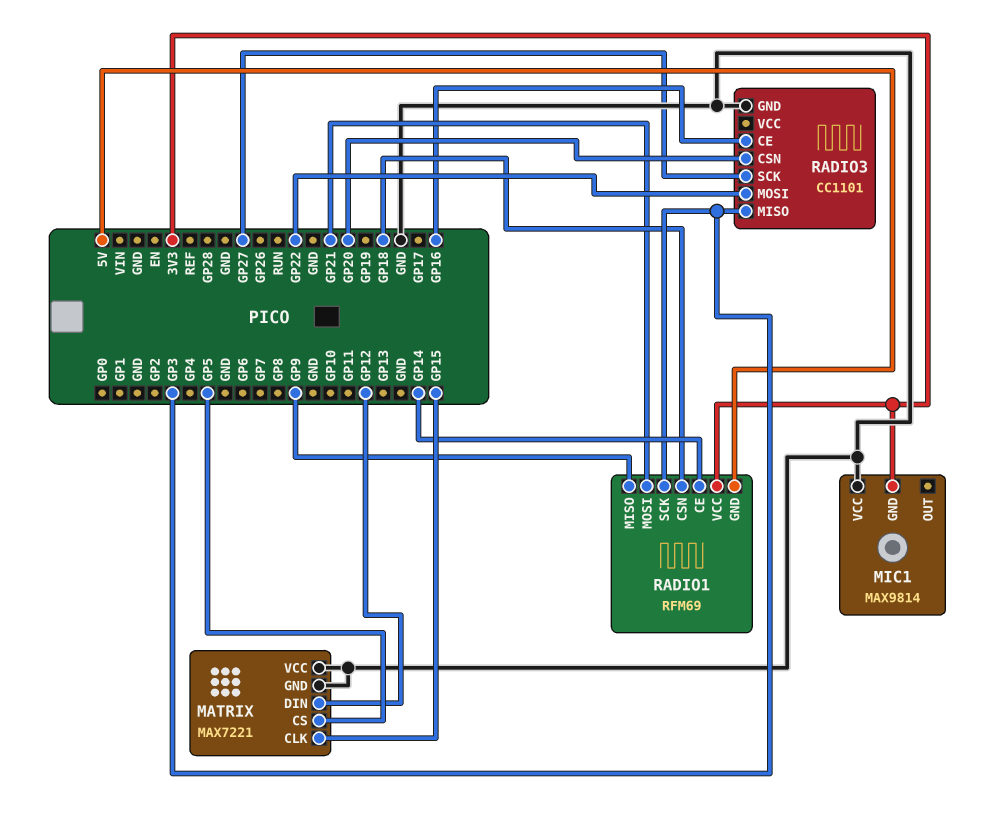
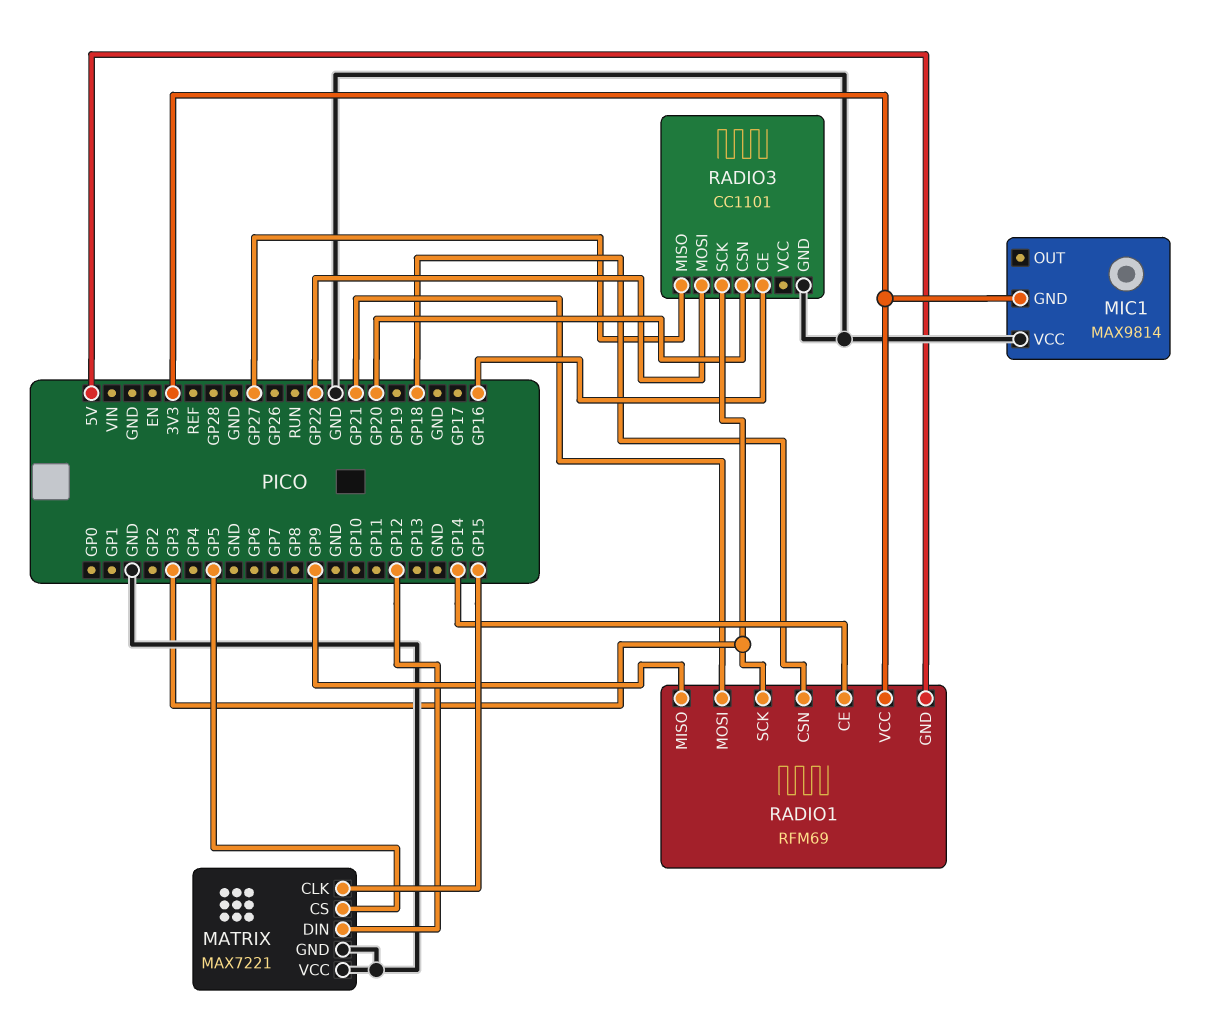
RADIO3 pin MISO: GP3 -> GP27
RADIO3 pin SCK: GP27 -> GP3

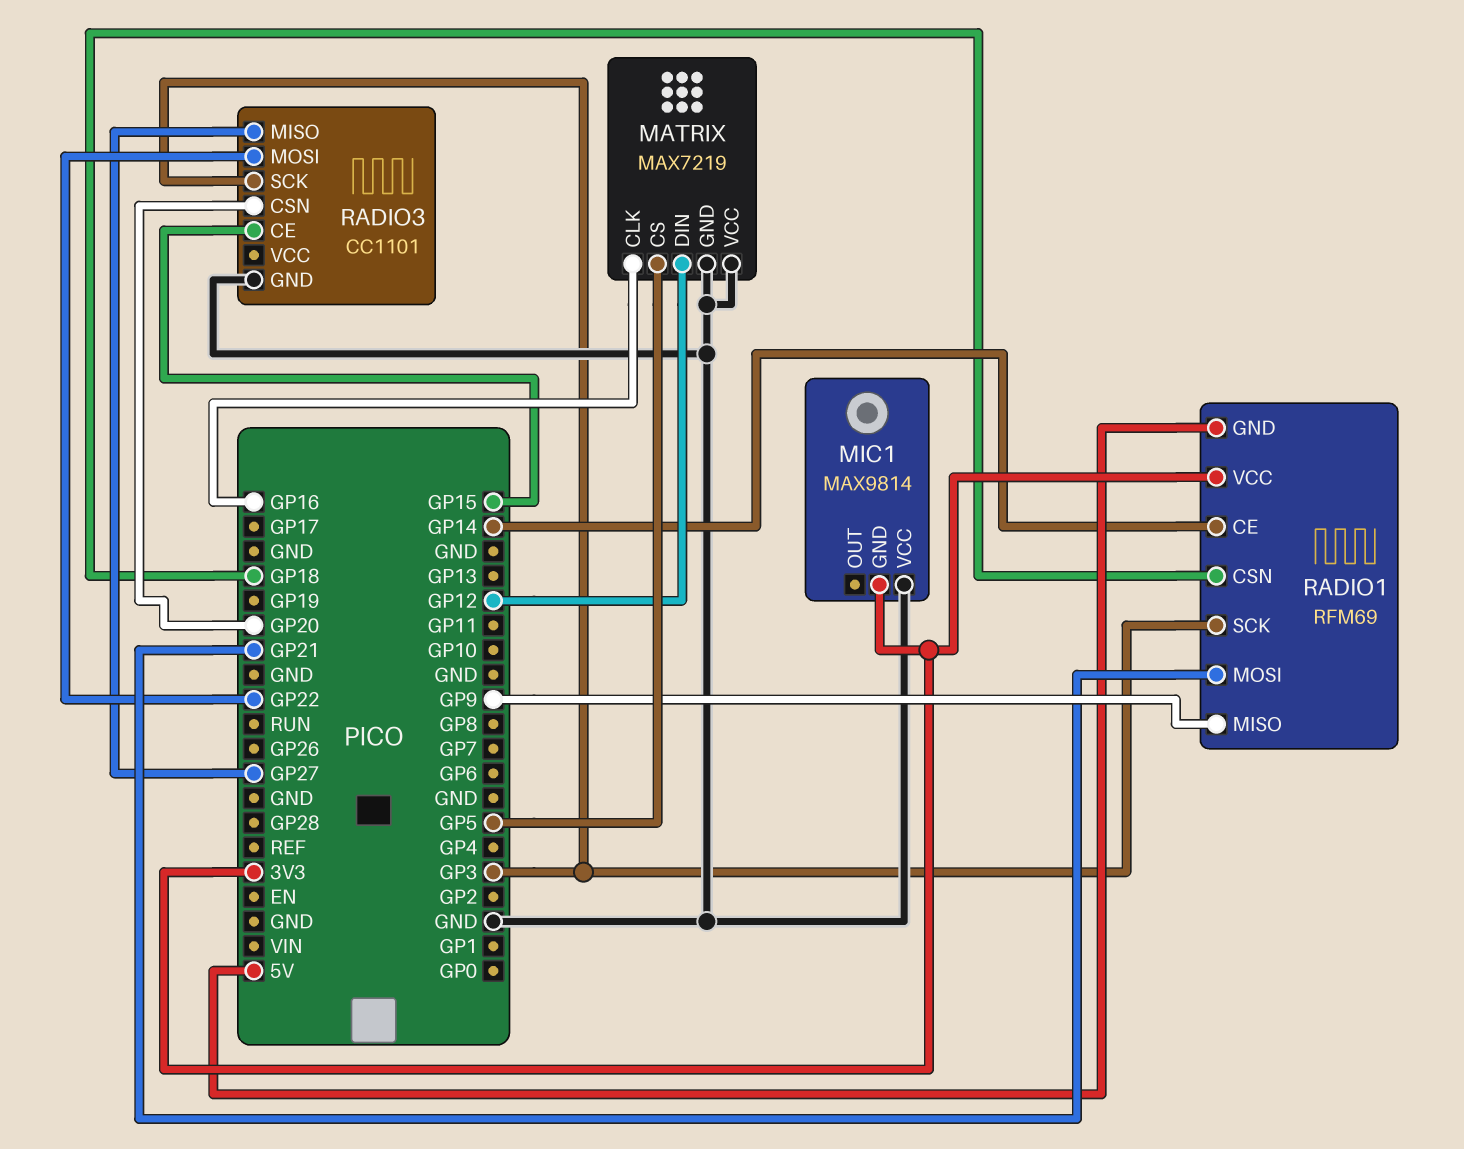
MATRIX: MAX7221 -> MAX7219
MATRIX pin CLK: GP15 -> GP16
RADIO3 pin CE: GP16 -> GP15

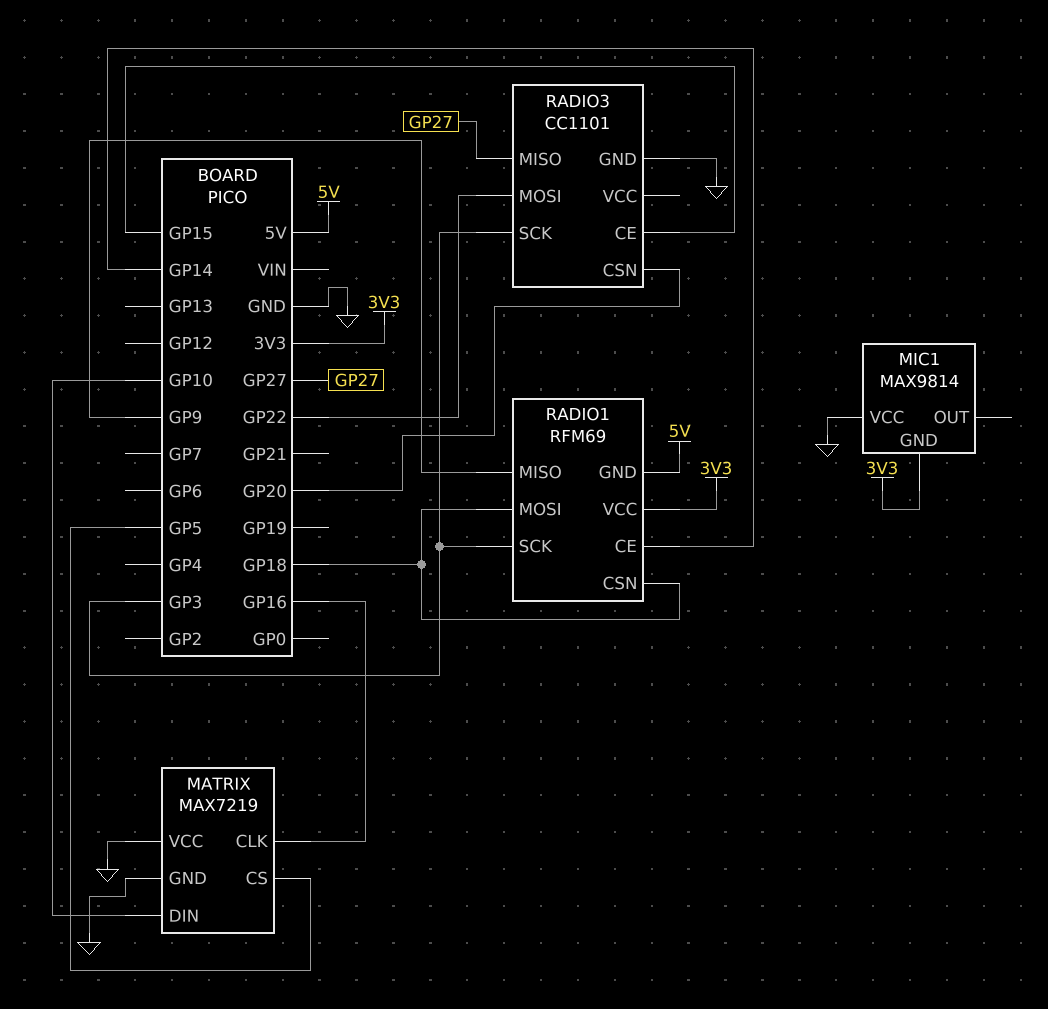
MATRIX pin DIN: GP12 -> GP10
RADIO1 pin MOSI: GP21 -> GP18

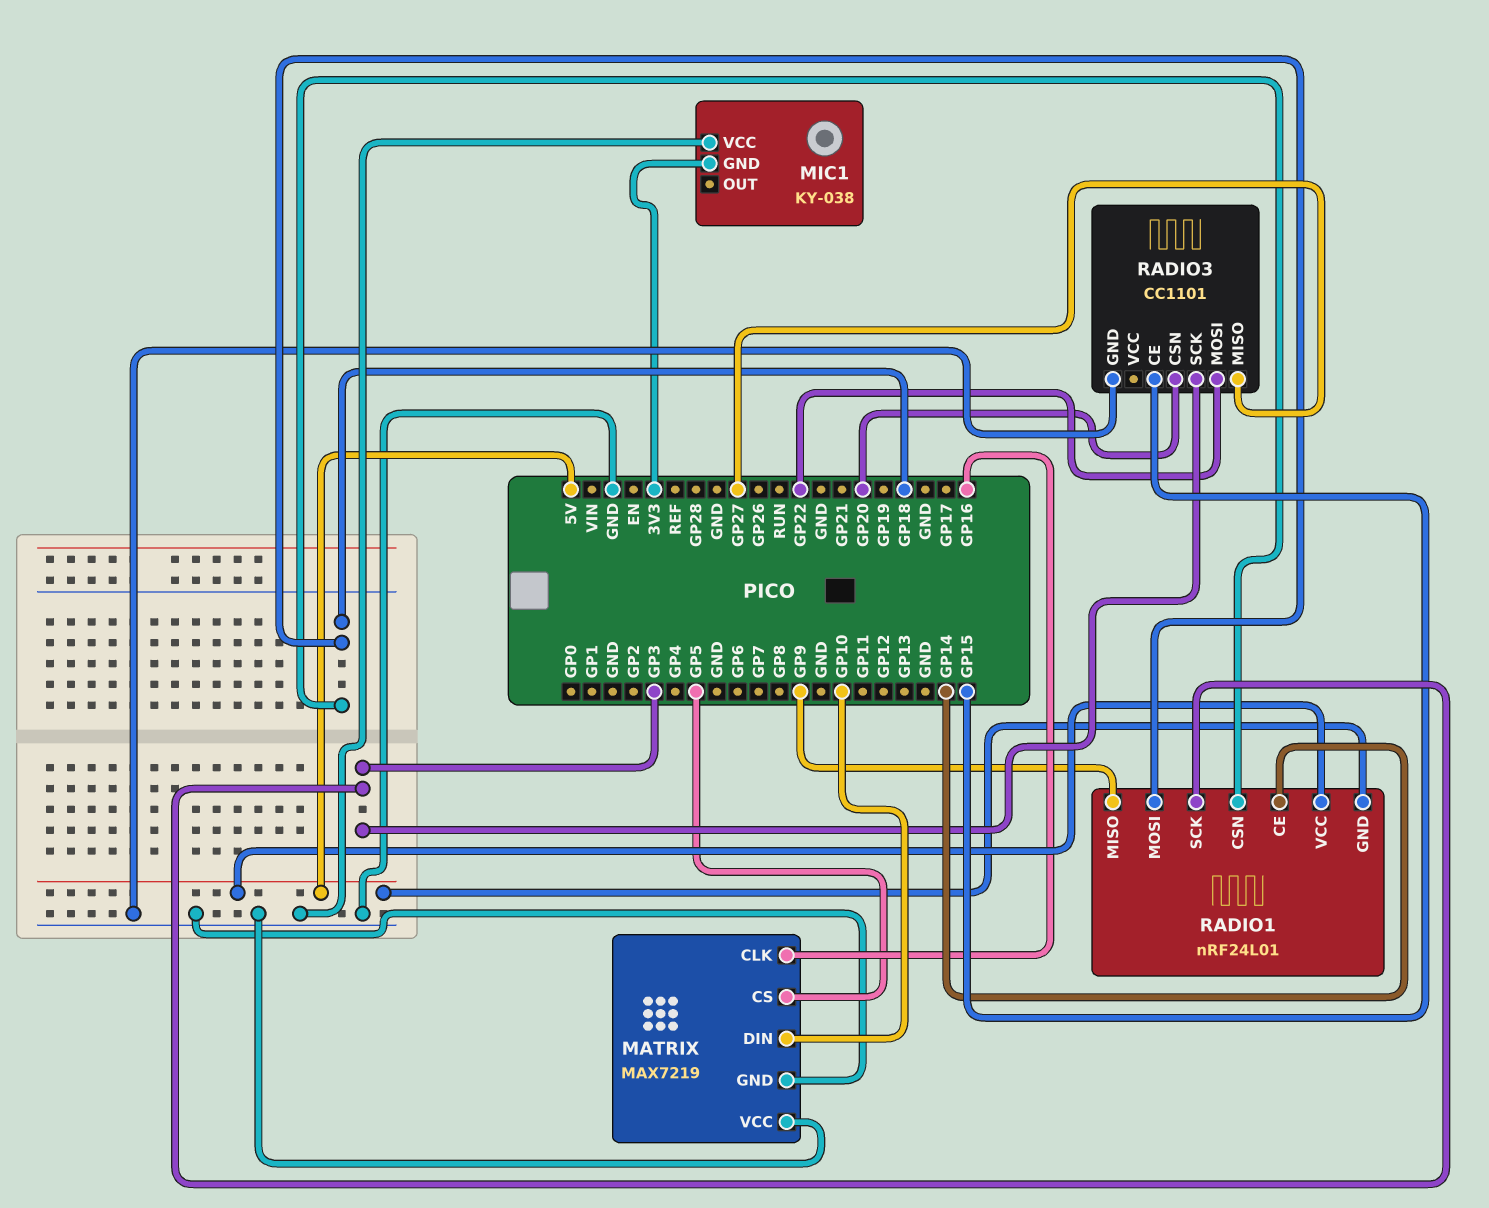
MIC1: MAX9814 -> KY-038
RADIO1: RFM69 -> nRF24L01
RADIO1 pin VCC: 3V3 -> 5V

